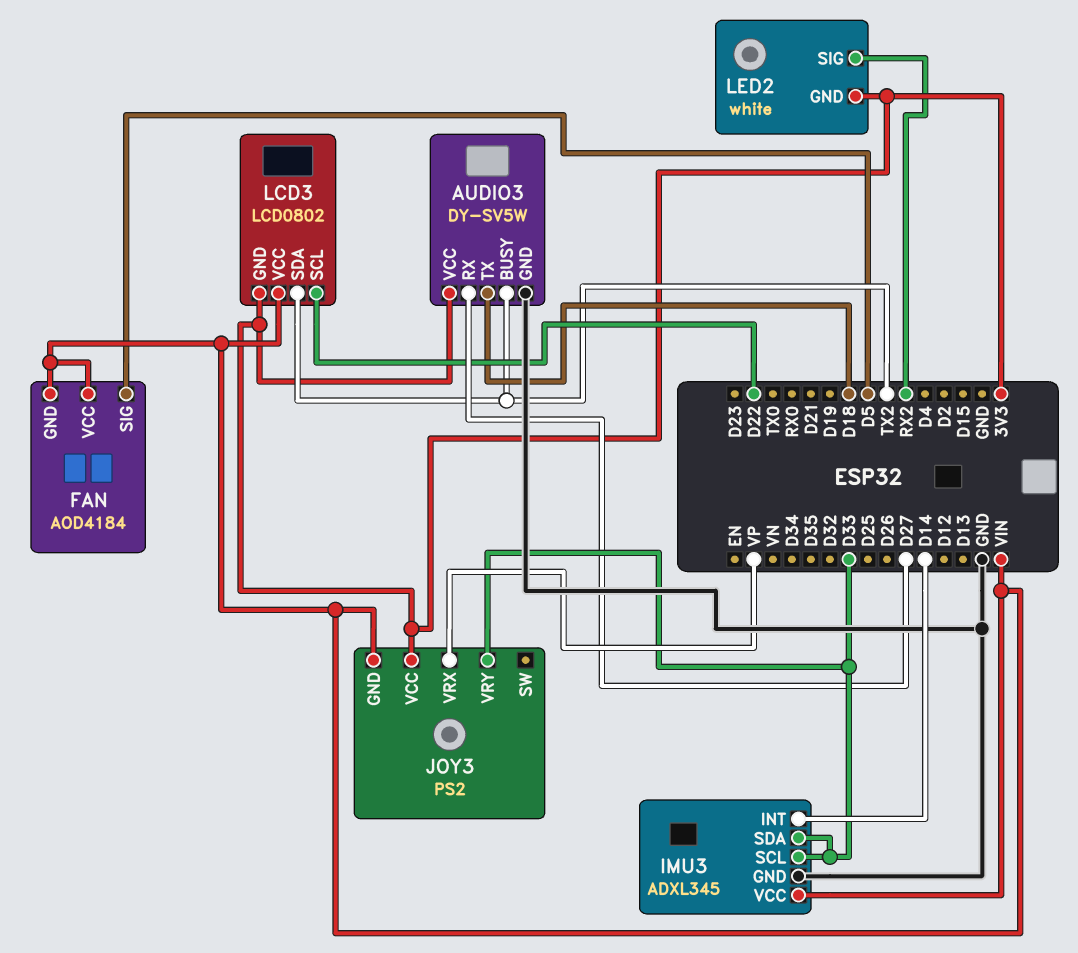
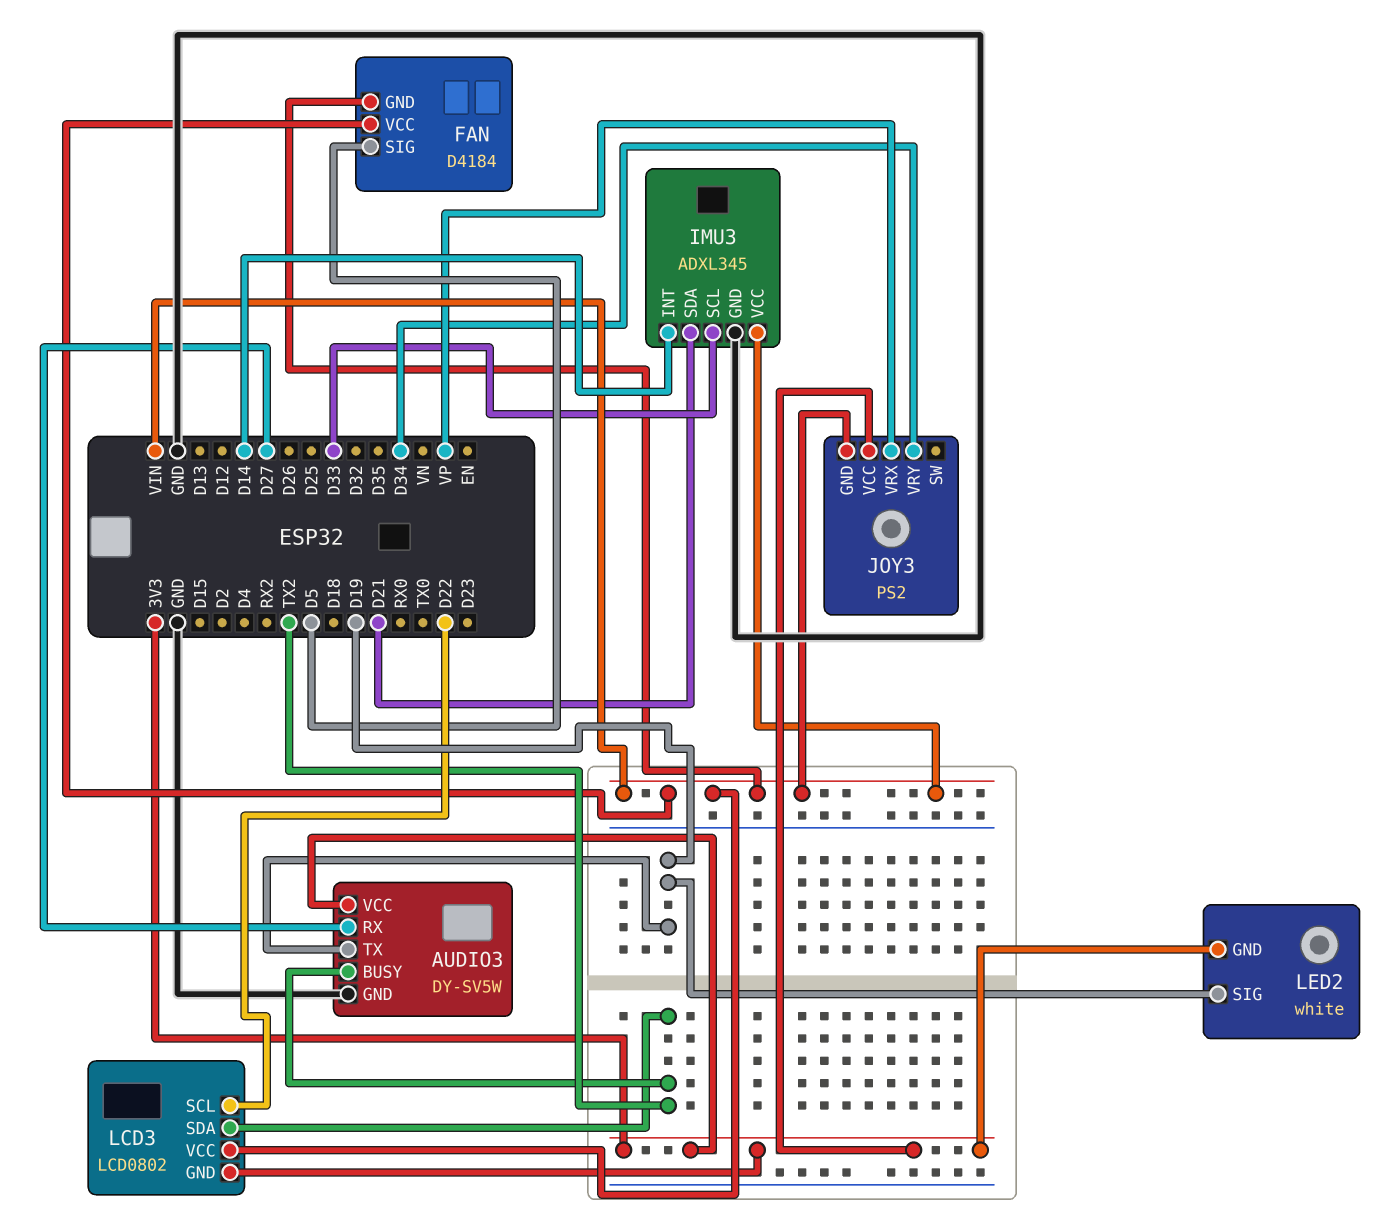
AUDIO3 pin TX: D18 -> D19
FAN: AOD4184 -> D4184
IMU3 pin SDA: D33 -> D21
JOY3 pin VRY: D33 -> D34
LED2 pin SIG: RX2 -> D19

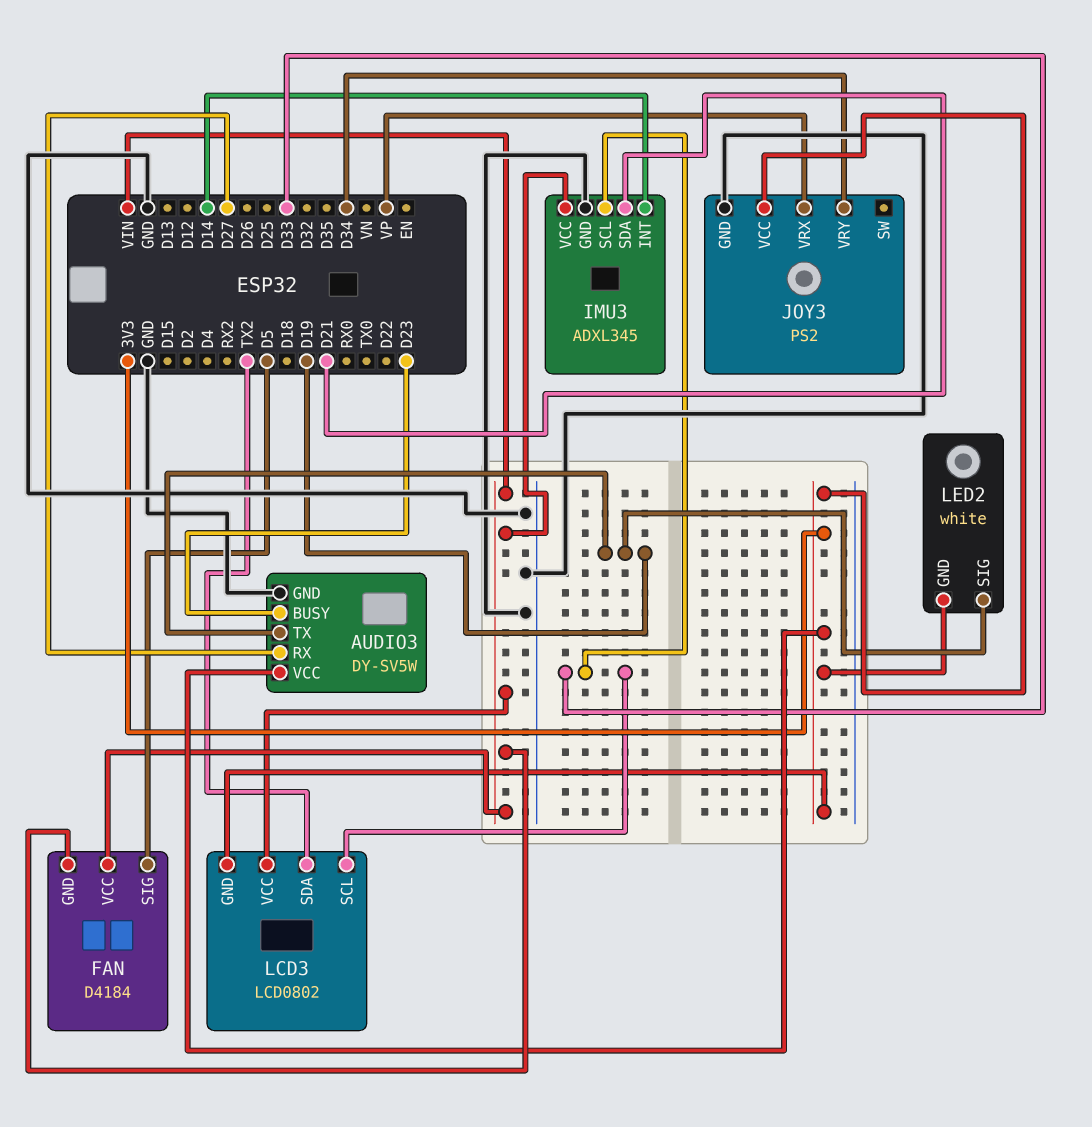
AUDIO3 pin BUSY: TX2 -> D23
JOY3 pin GND: VIN -> GND
LCD3 pin SCL: D22 -> D33

